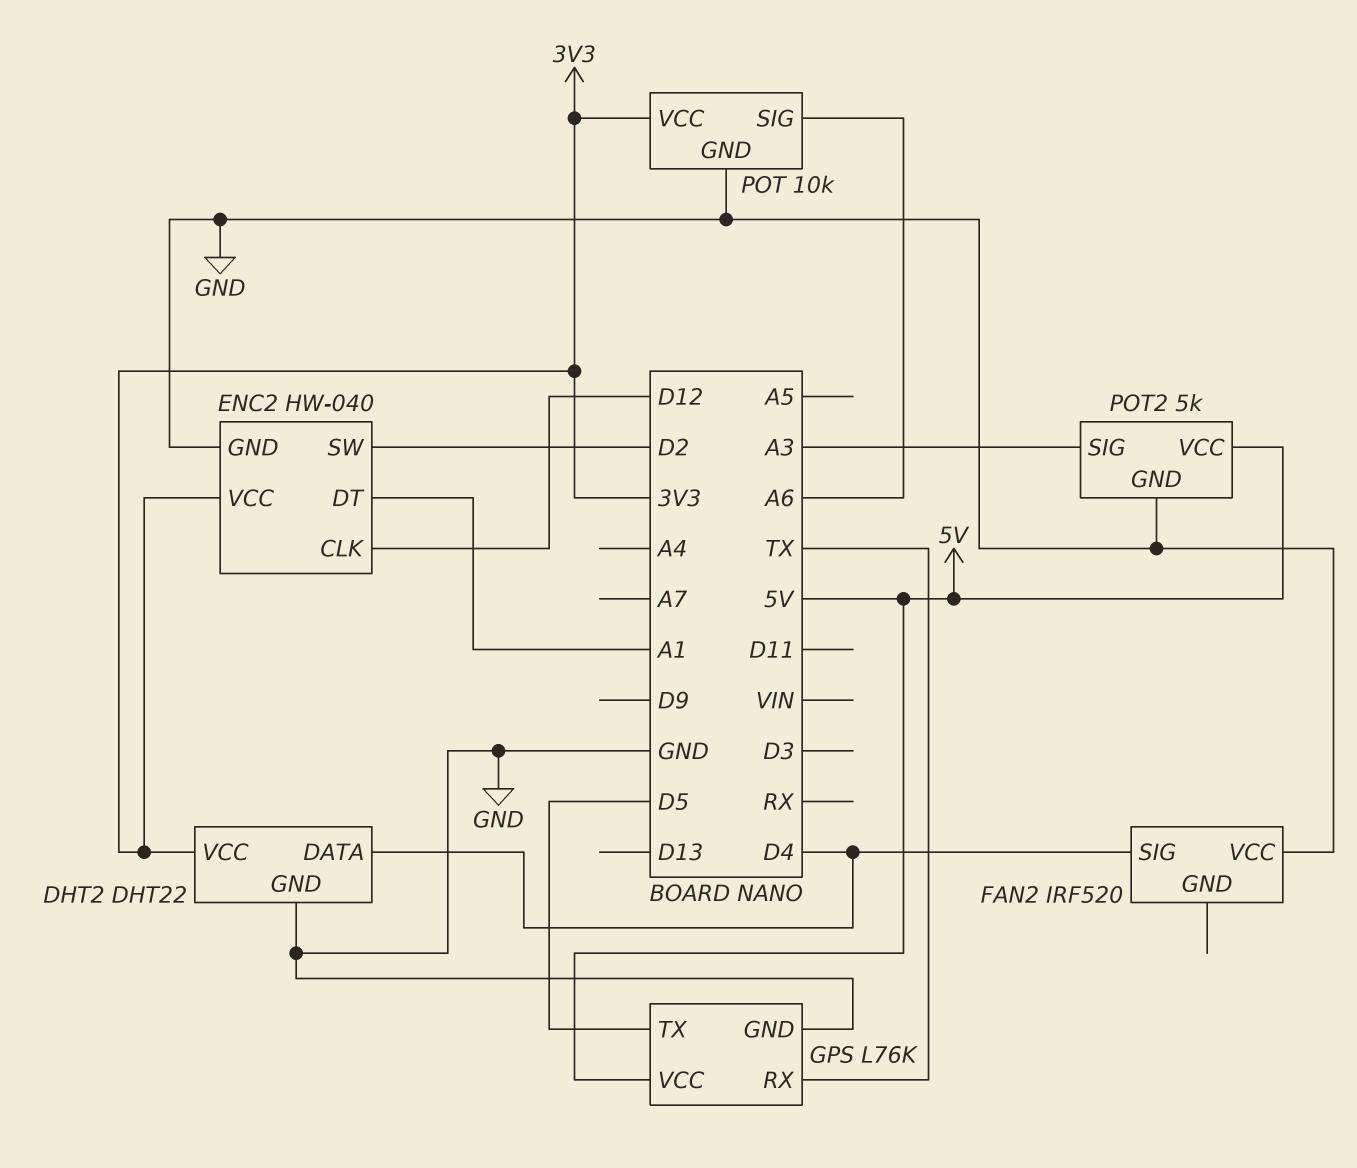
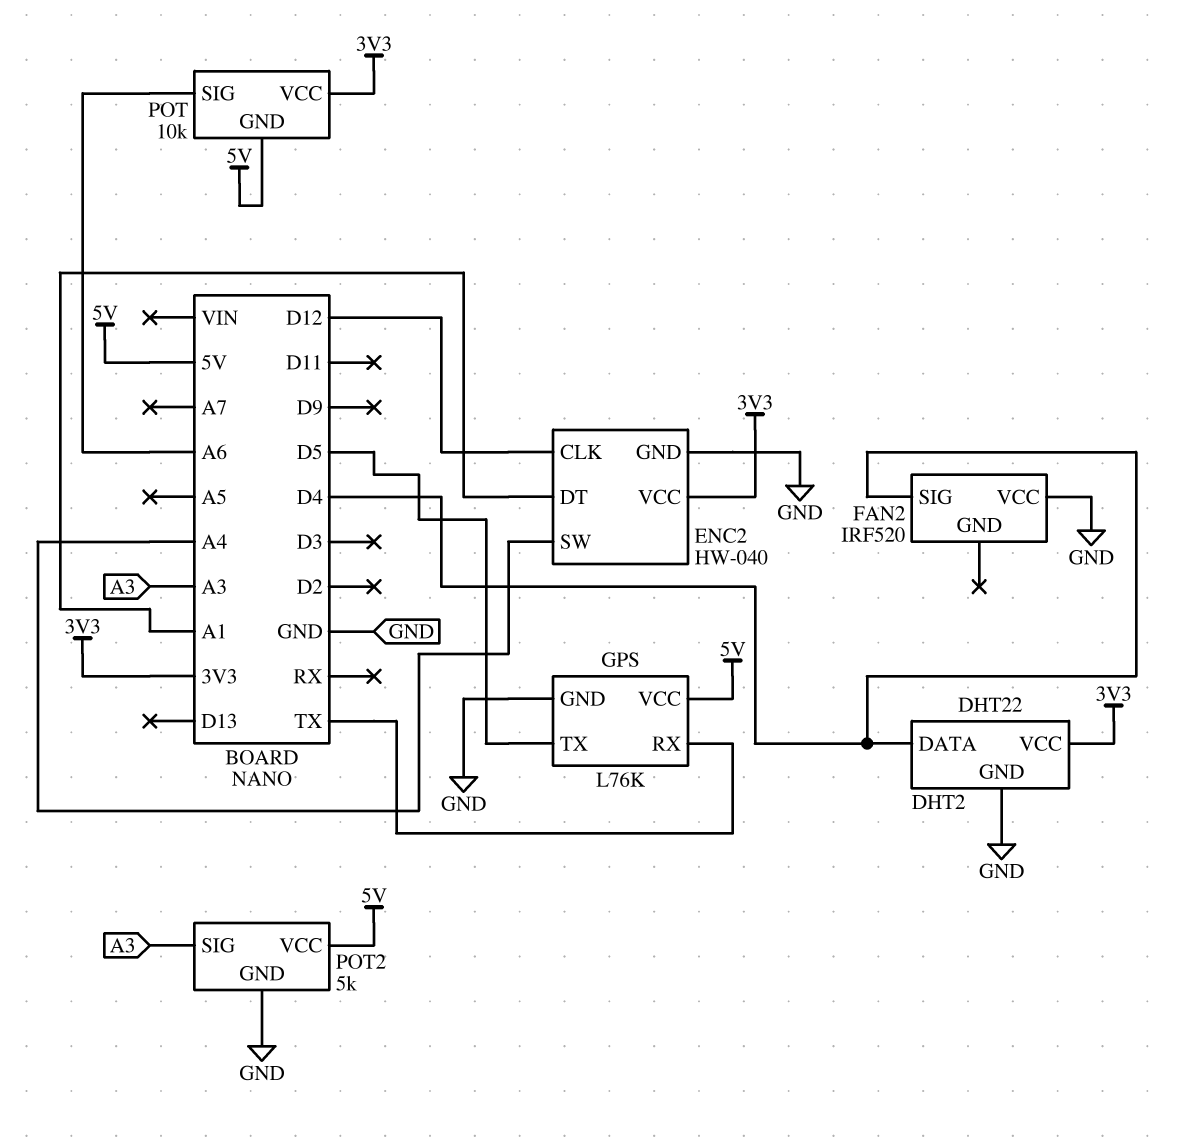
ENC2 pin SW: D2 -> A4
POT pin GND: GND -> 5V

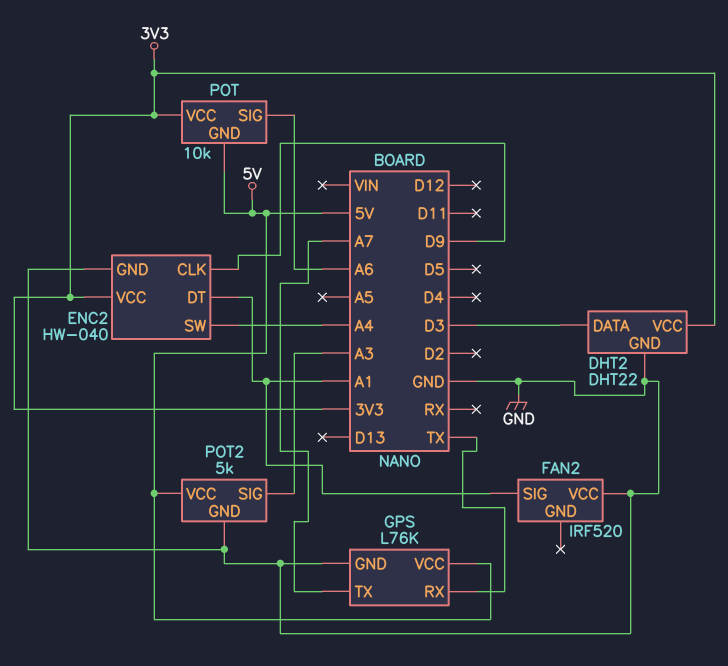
DHT2 pin DATA: D4 -> D3
ENC2 pin CLK: D12 -> D9
FAN2 pin SIG: D4 -> A1
GPS pin TX: D5 -> A7

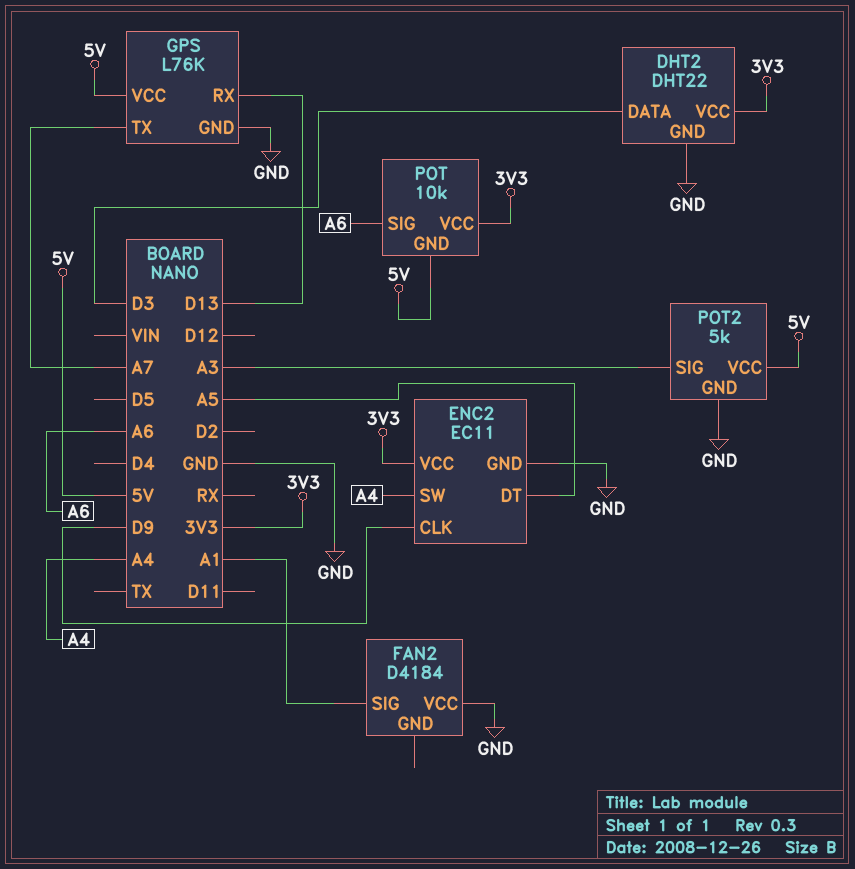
ENC2: HW-040 -> EC11
ENC2 pin DT: A1 -> A5
FAN2: IRF520 -> D4184
GPS pin RX: TX -> D13

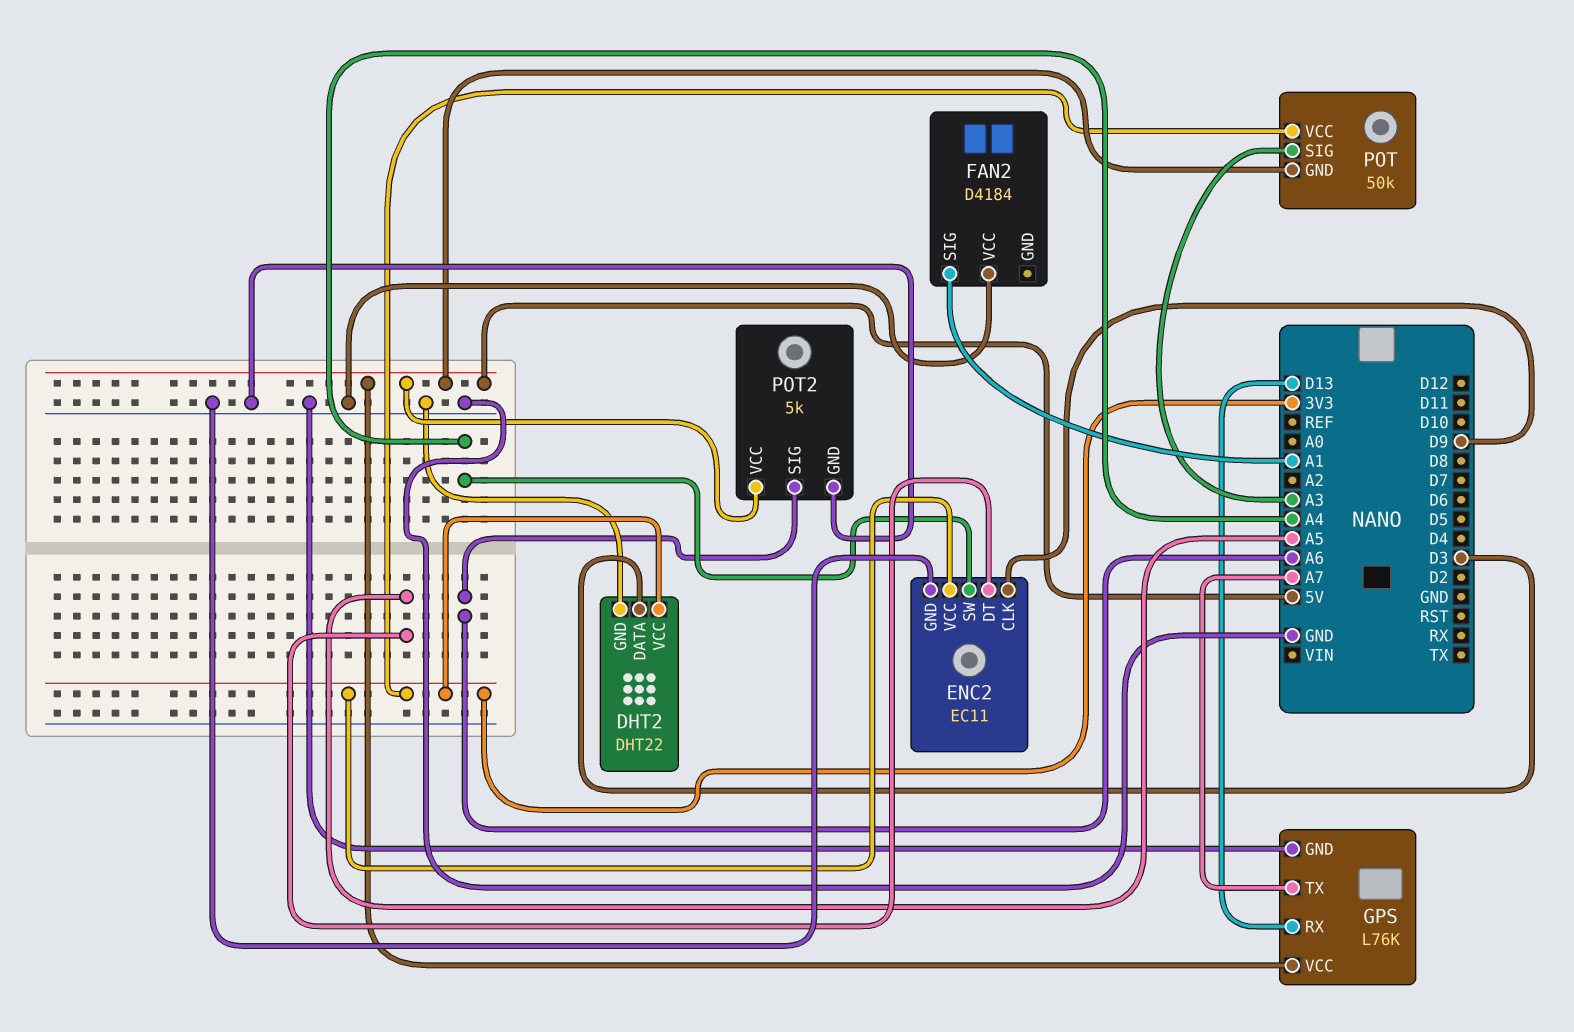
POT: 10k -> 50k
POT pin SIG: A6 -> A3
POT2 pin SIG: A3 -> A6

